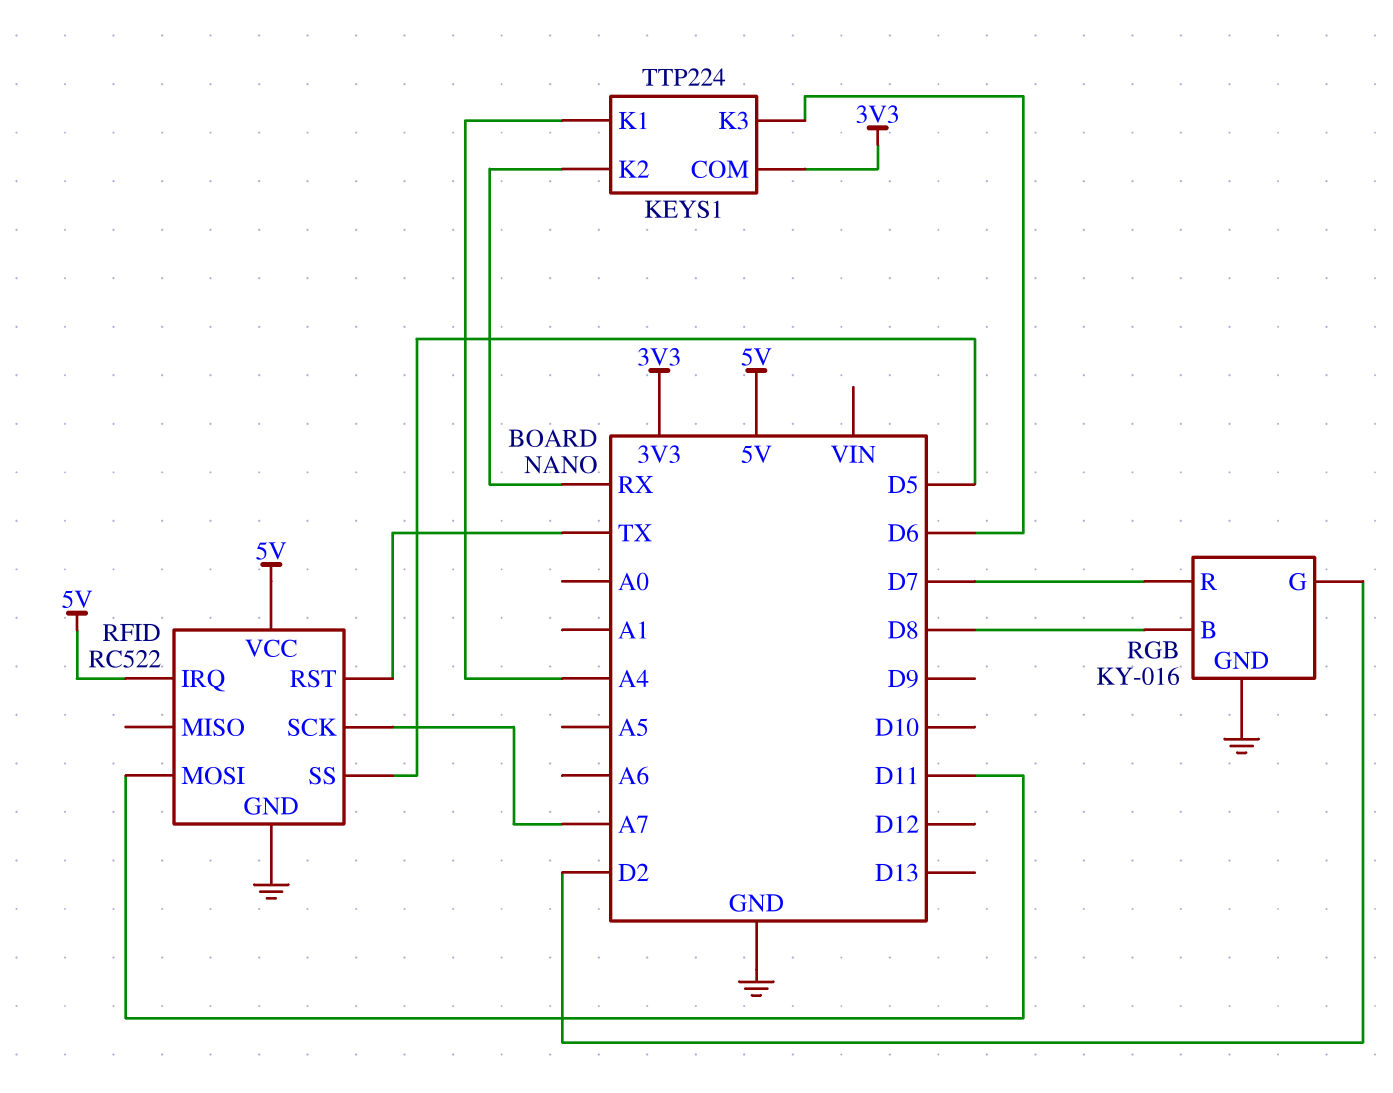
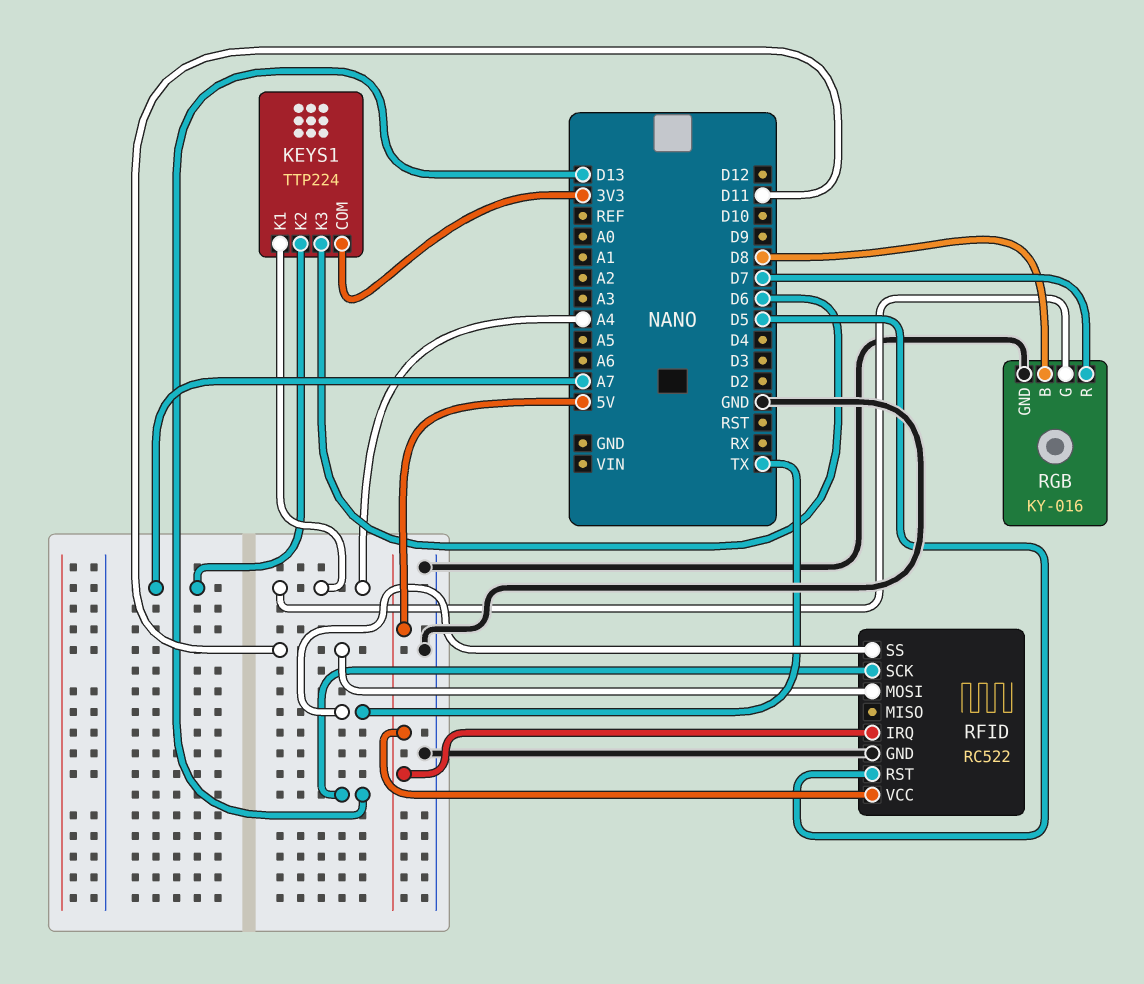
KEYS1 pin K2: RX -> A7
RFID pin RST: TX -> D5
RFID pin SCK: A7 -> D13
RFID pin SS: D5 -> TX
RGB pin G: D2 -> A4

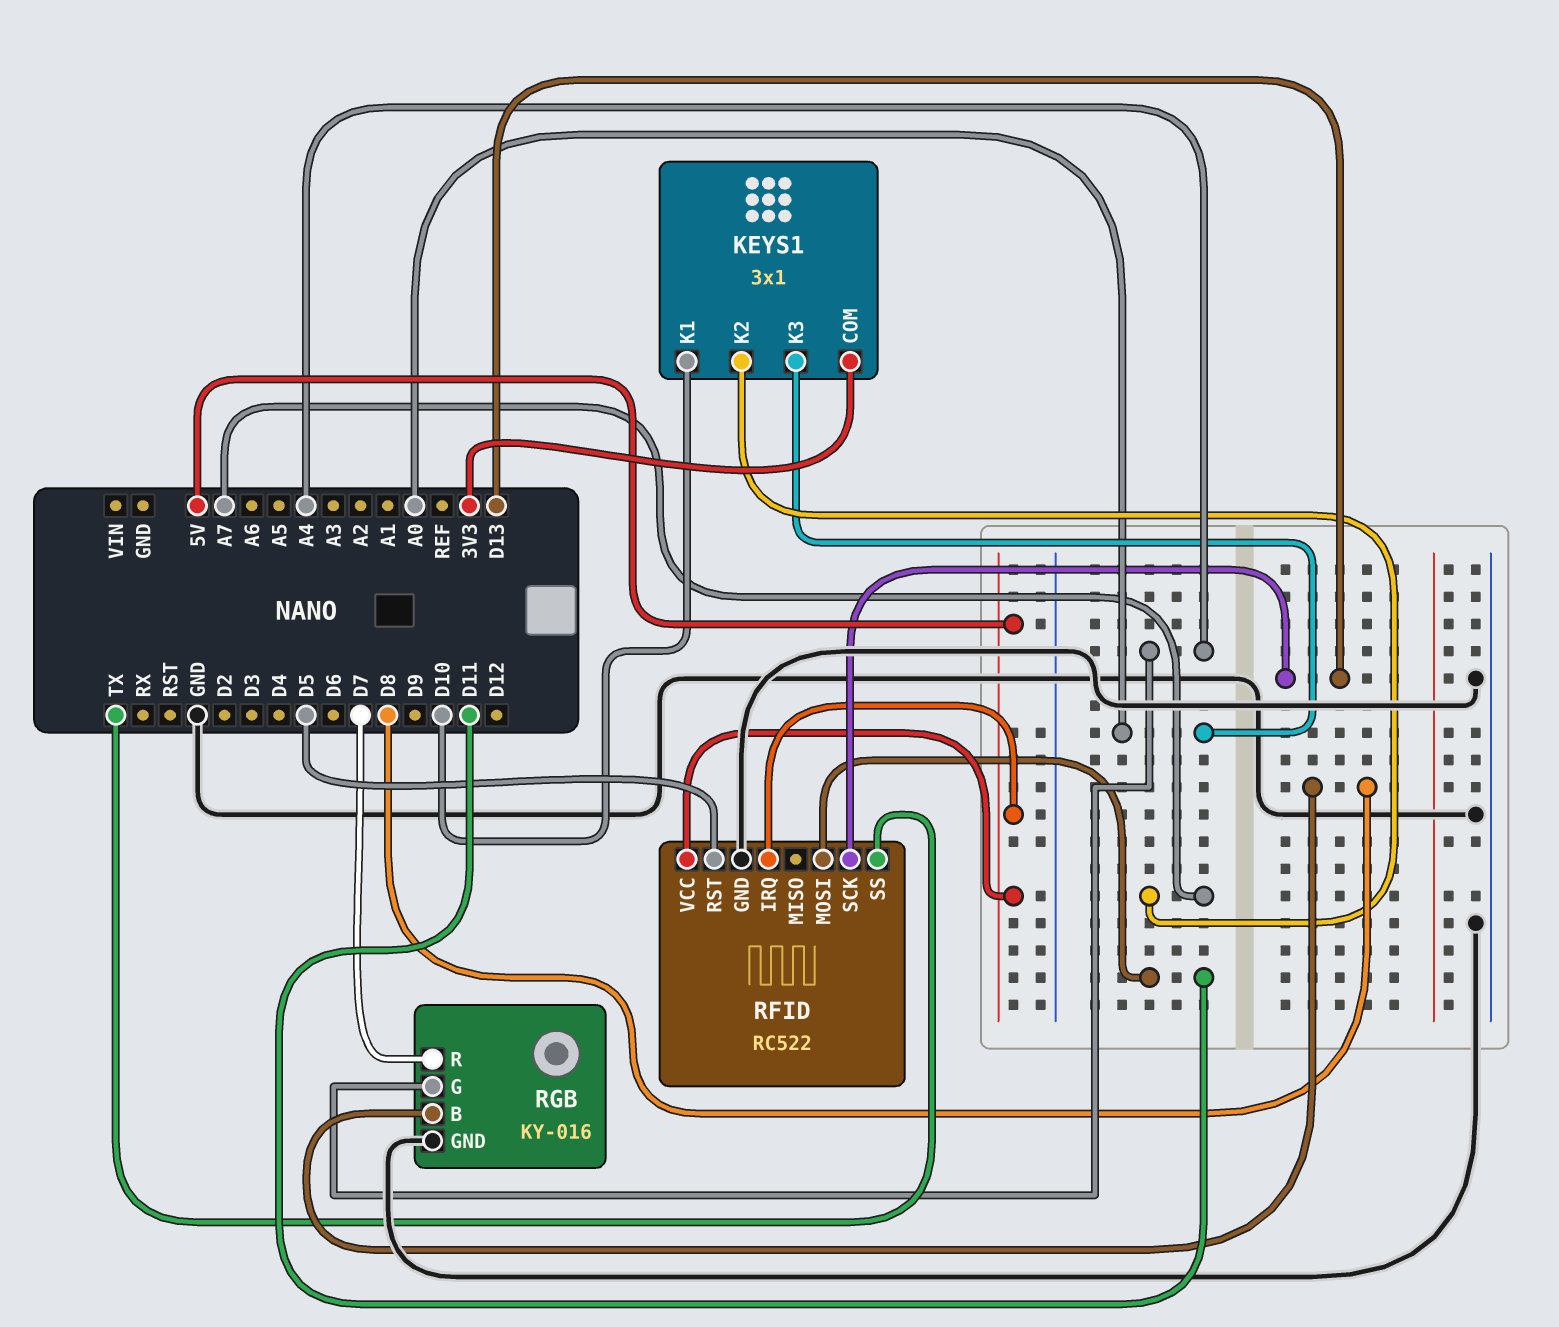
KEYS1: TTP224 -> 3x1
KEYS1 pin K1: A4 -> D10
KEYS1 pin K3: D6 -> A0

